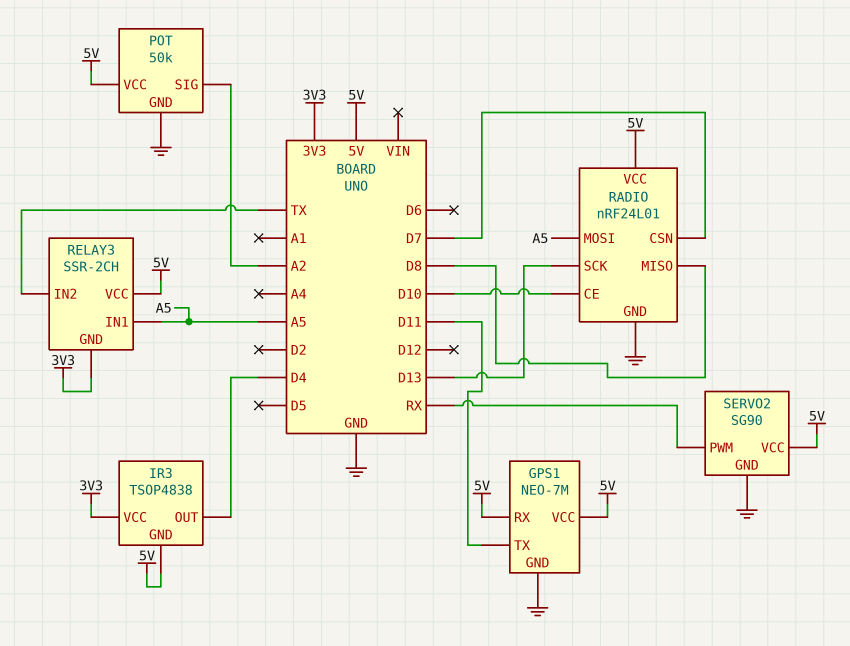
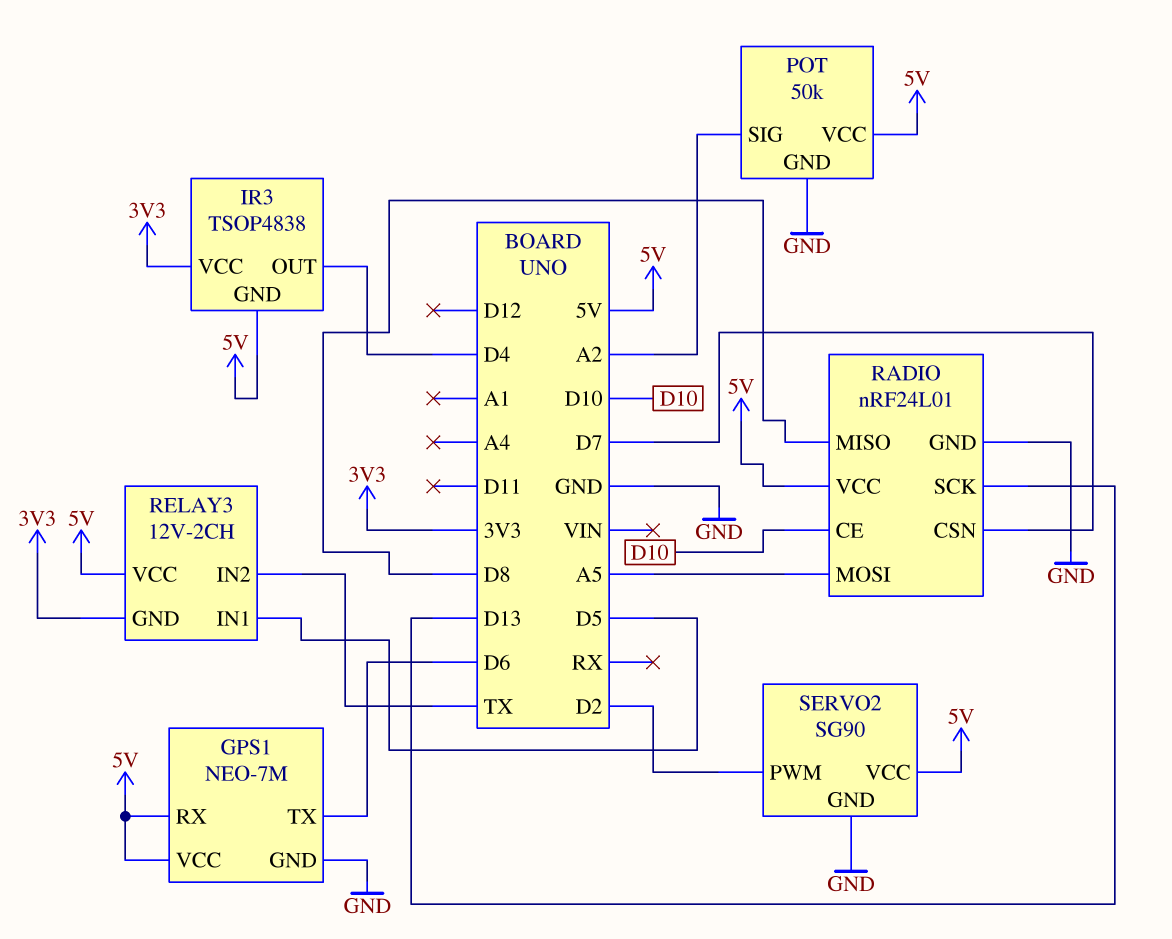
GPS1 pin TX: D11 -> D6
RELAY3: SSR-2CH -> 12V-2CH
RELAY3 pin IN1: A5 -> D5
SERVO2 pin PWM: RX -> D2

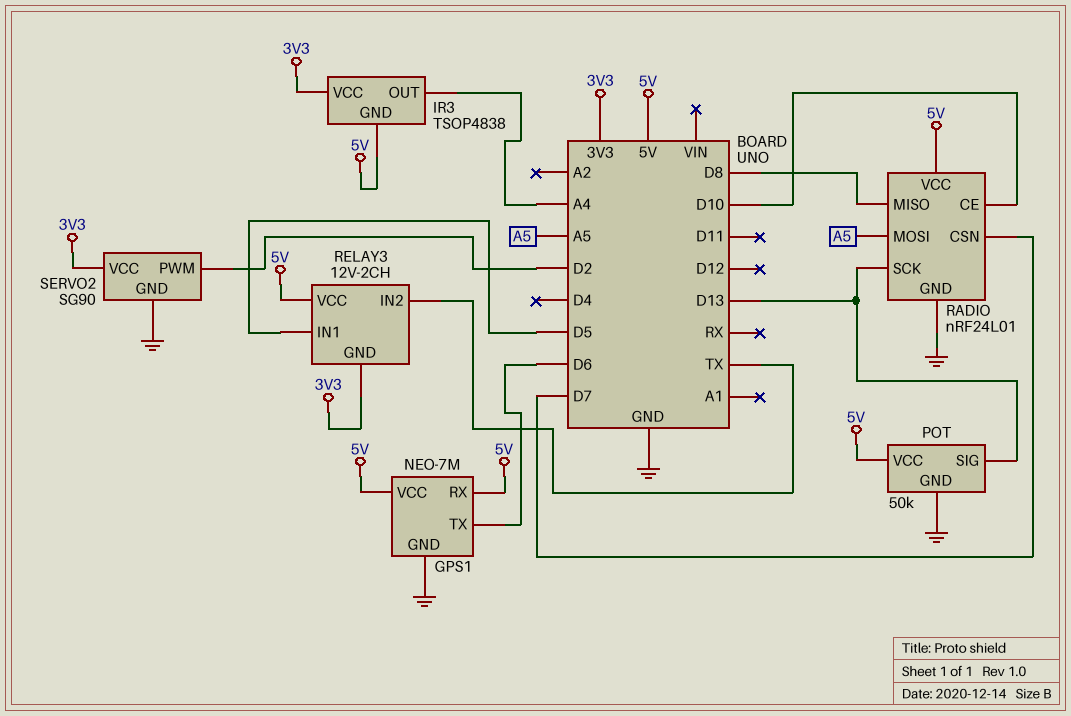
IR3 pin OUT: D4 -> A4
POT pin SIG: A2 -> D13
SERVO2 pin VCC: 5V -> 3V3

